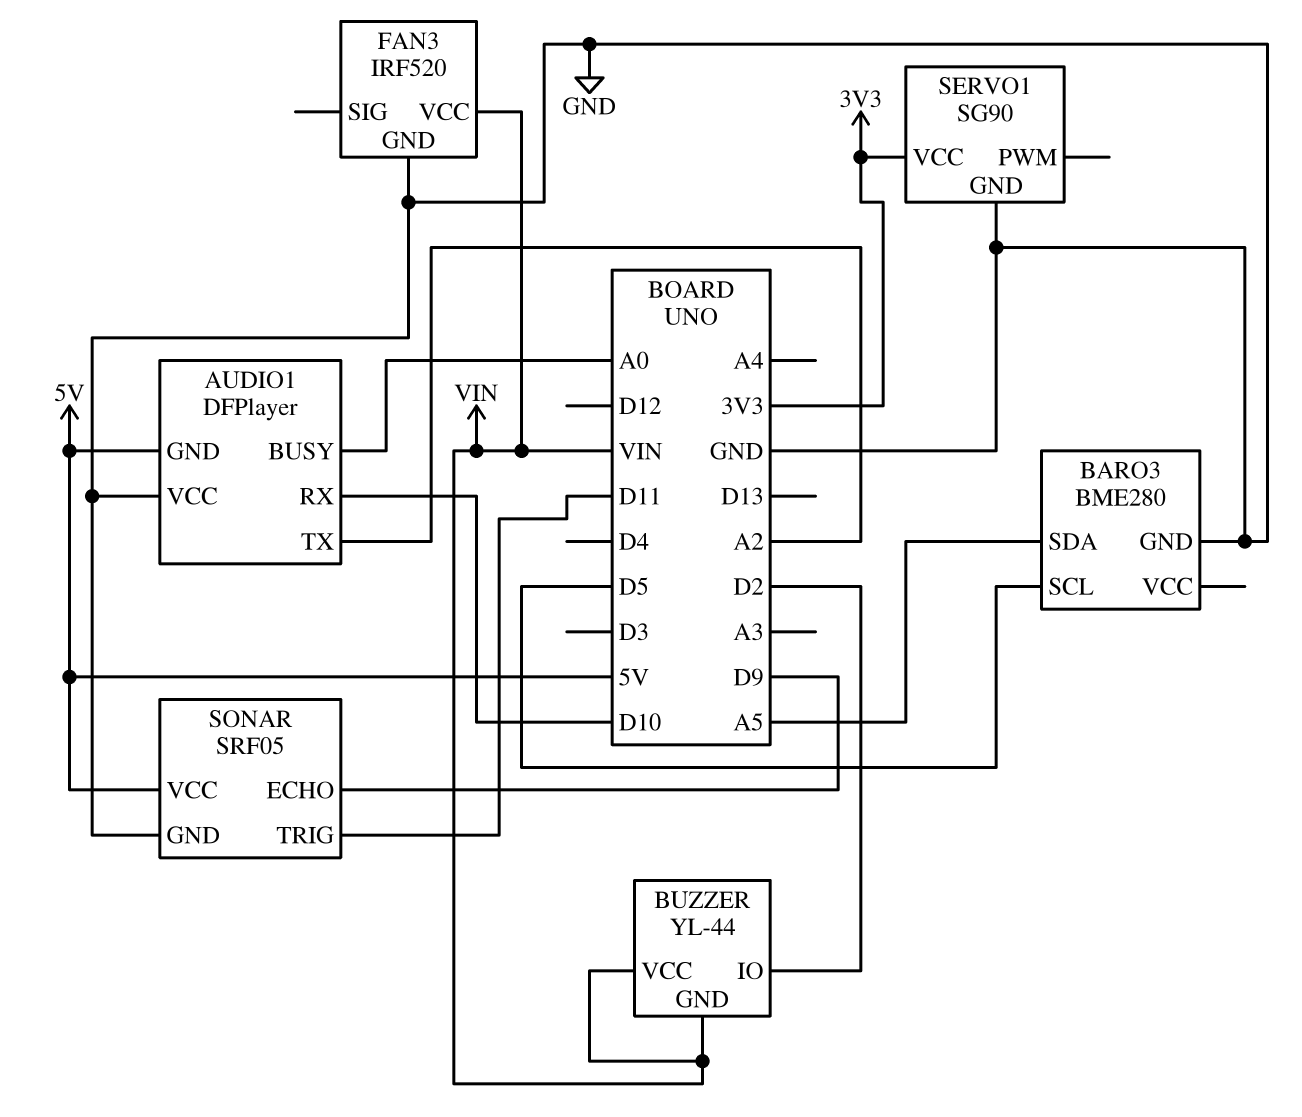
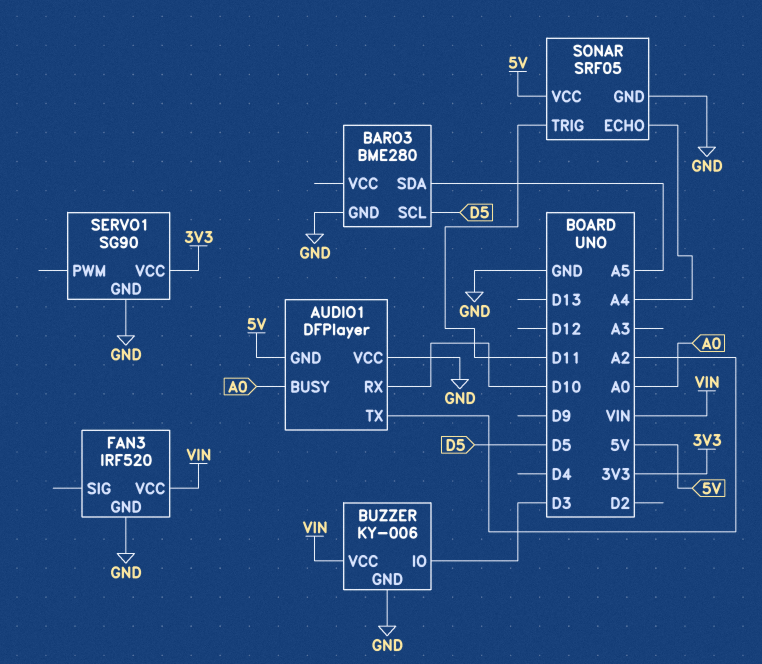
BUZZER: YL-44 -> KY-006
BUZZER pin GND: VIN -> GND
BUZZER pin IO: D2 -> D3
SONAR pin ECHO: D9 -> A4

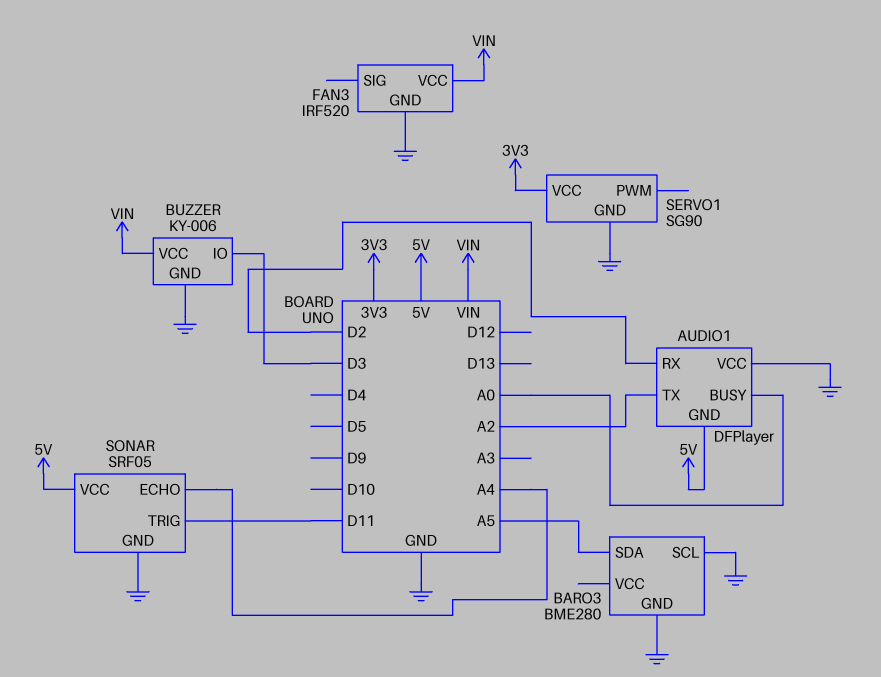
AUDIO1 pin RX: D10 -> D2
BARO3 pin SCL: D5 -> GND

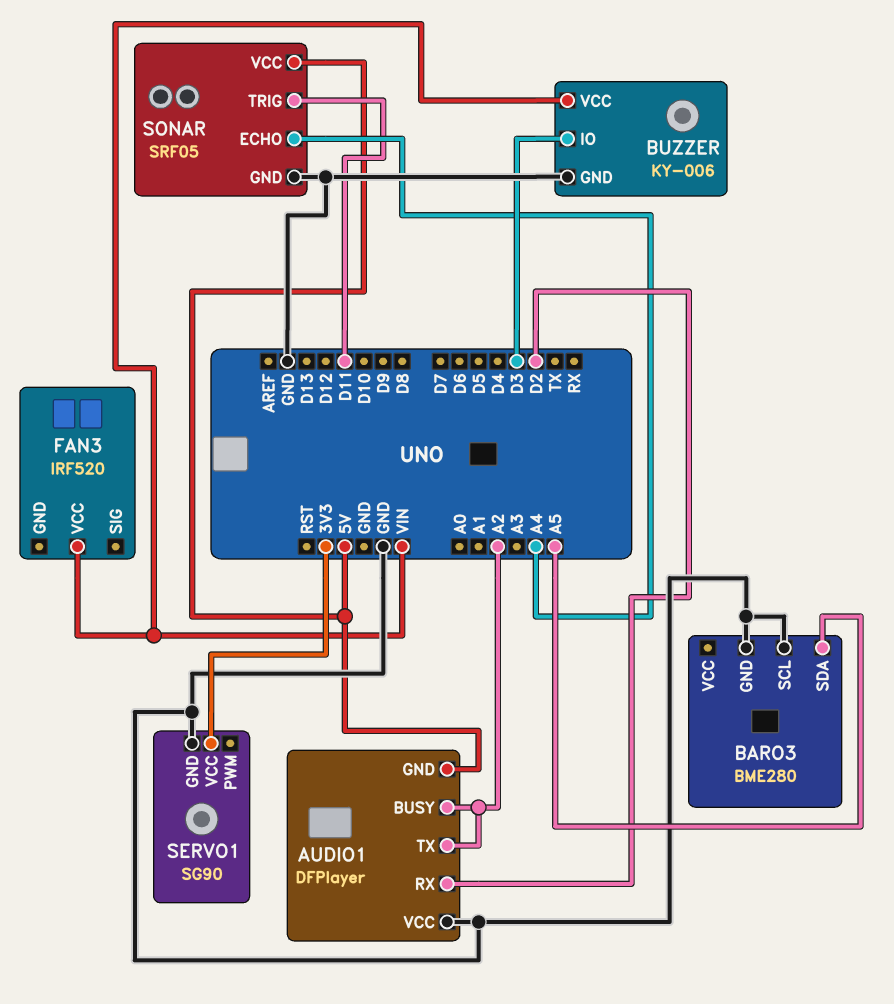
AUDIO1 pin BUSY: A0 -> A2
FAN3 pin GND: GND -> none

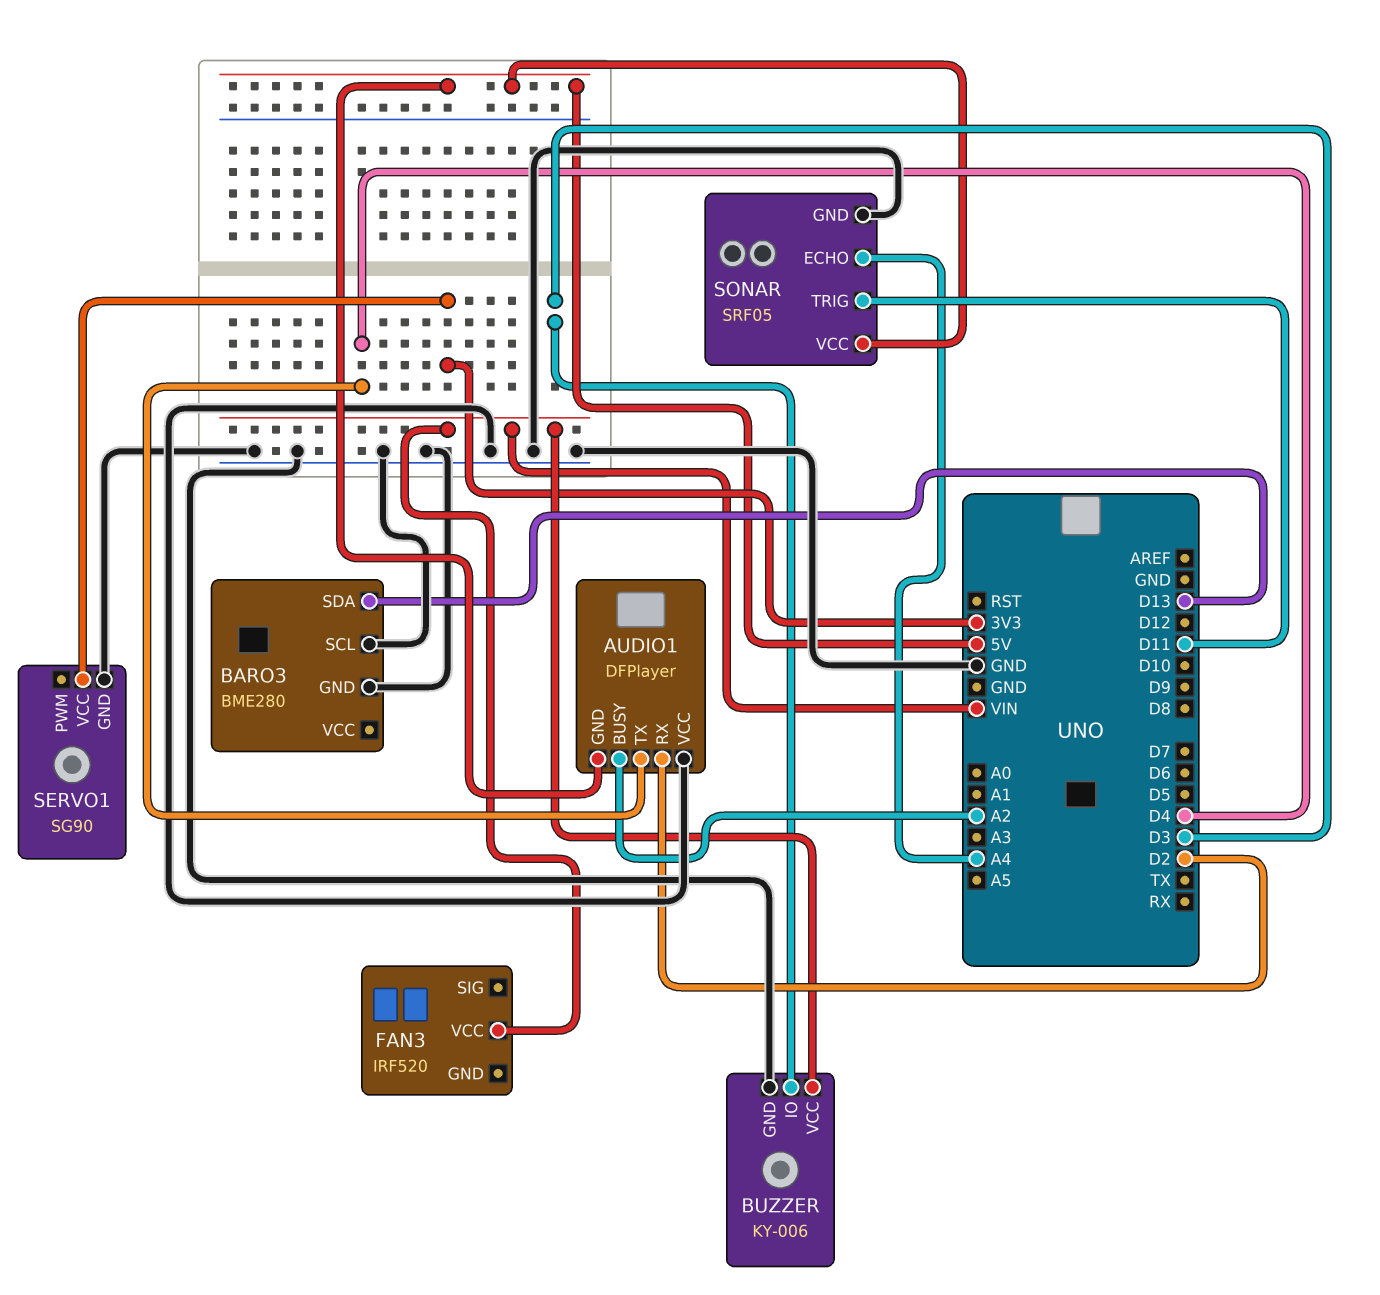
AUDIO1 pin TX: A2 -> D4
BARO3 pin SDA: A5 -> D13

